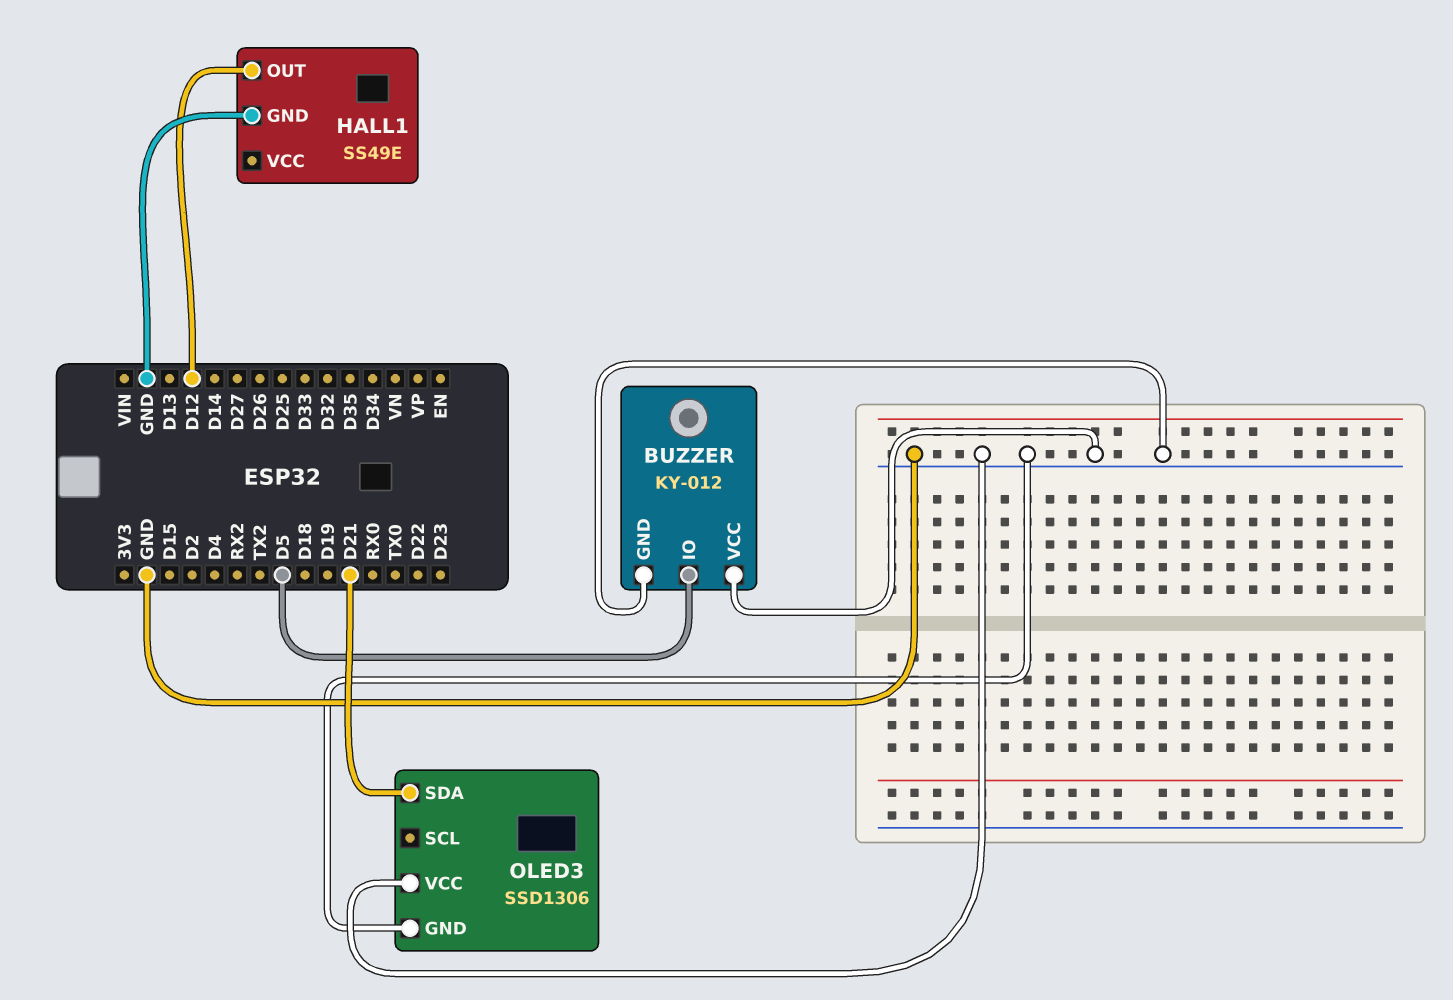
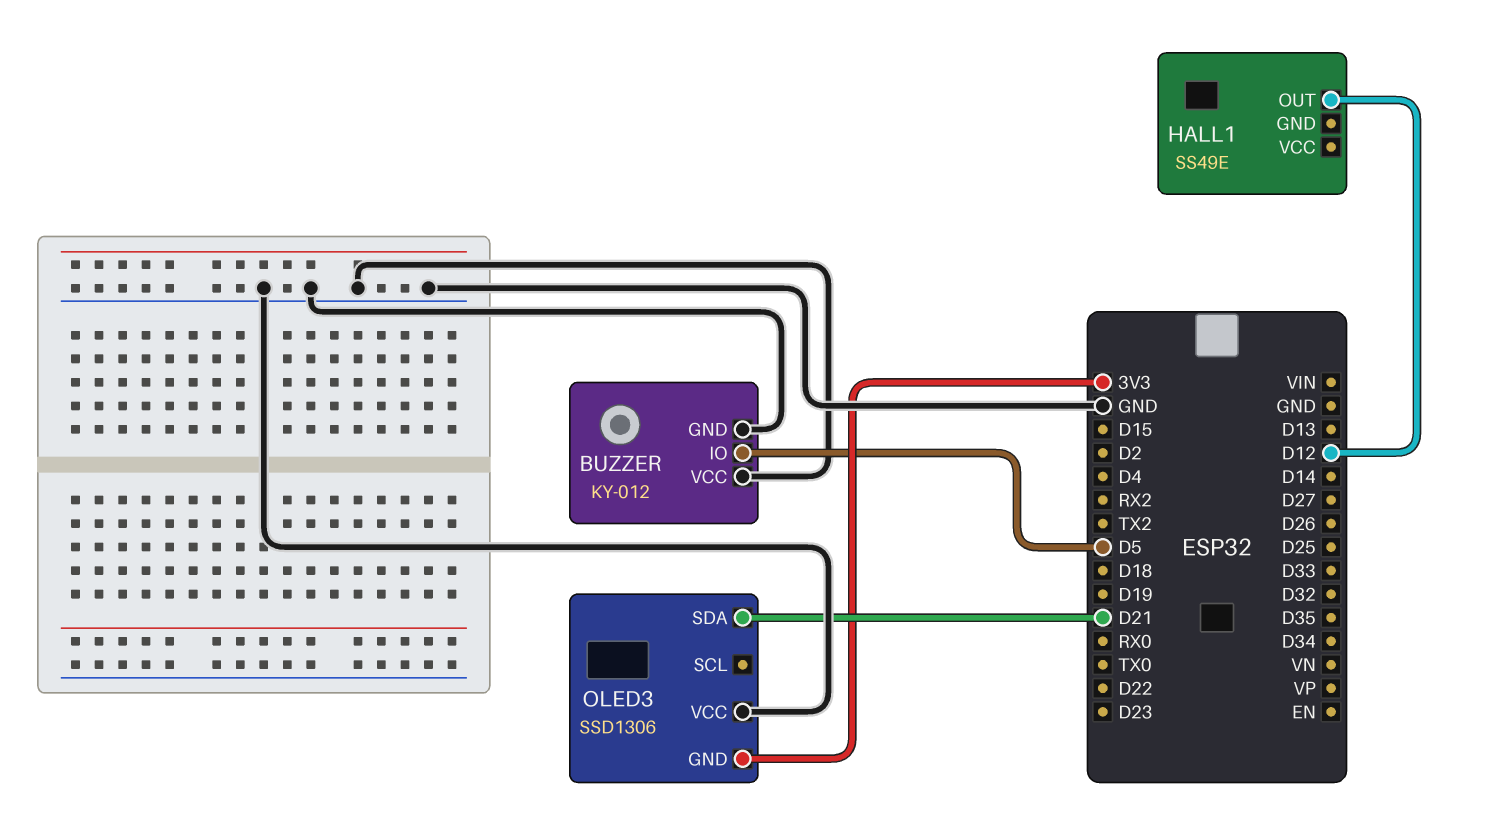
HALL1 pin GND: GND -> none
OLED3 pin GND: GND -> 3V3

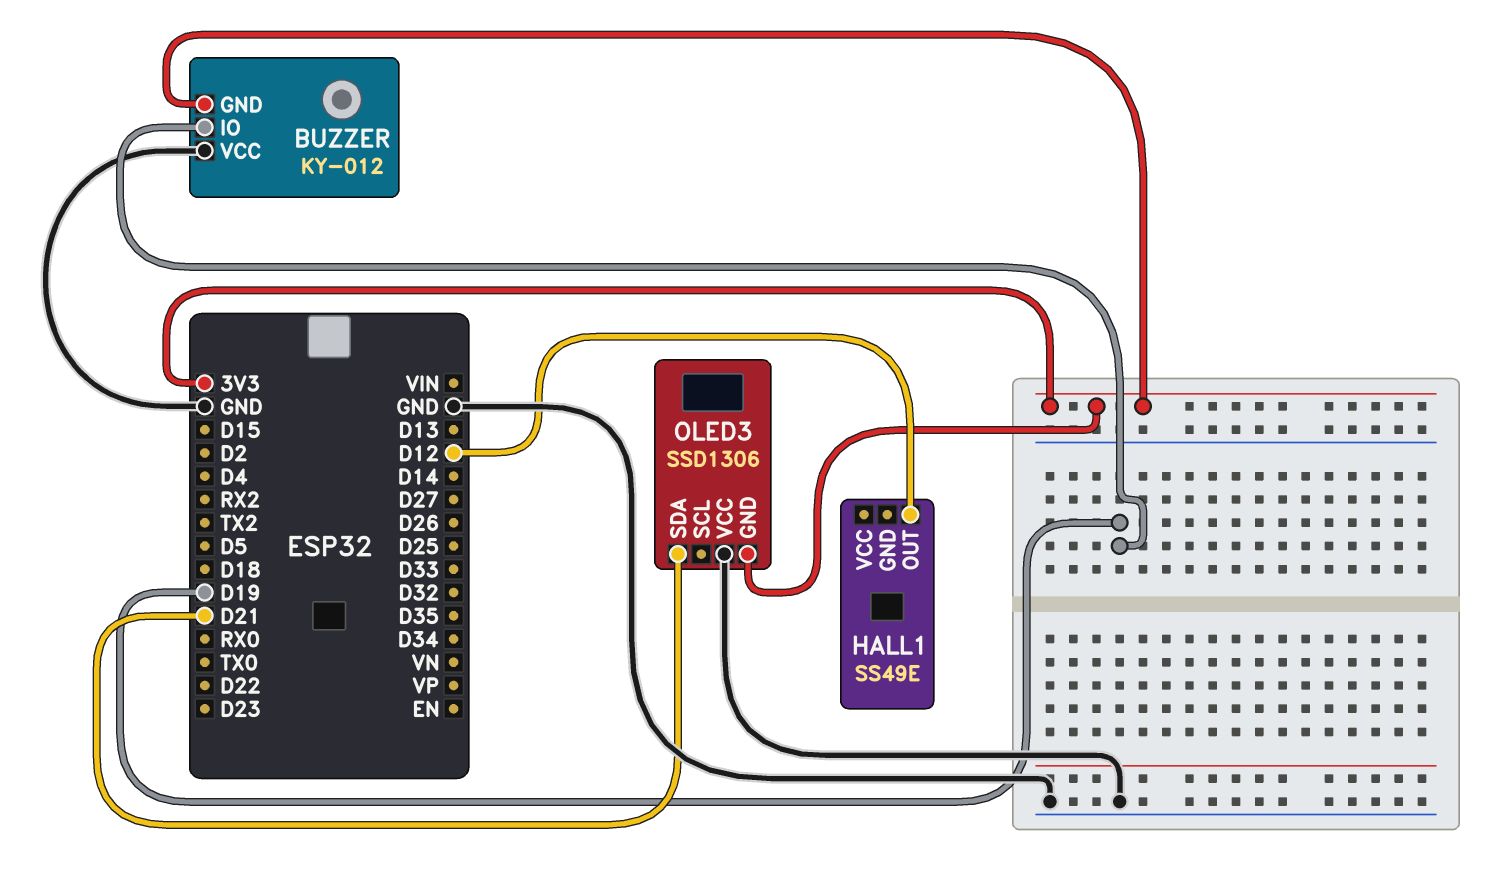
BUZZER pin GND: GND -> 3V3
BUZZER pin IO: D5 -> D19

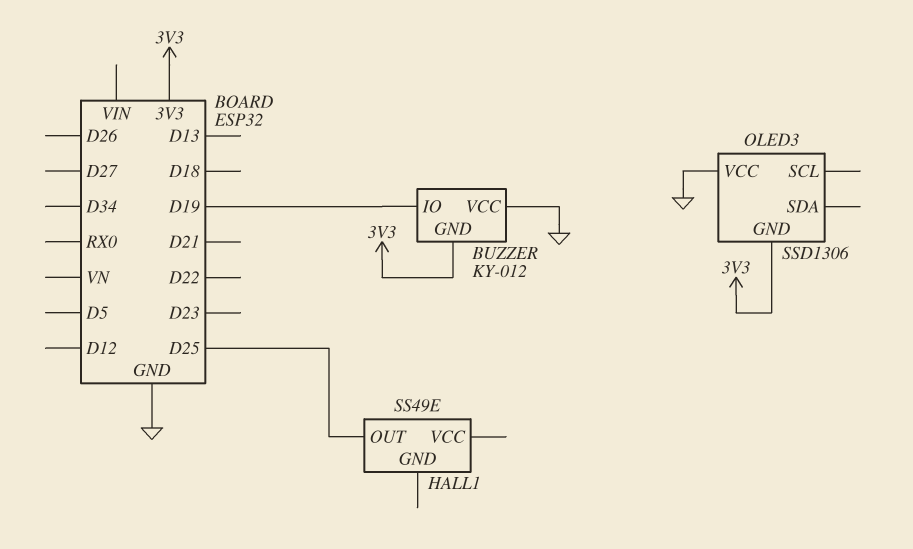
HALL1 pin OUT: D12 -> D25
OLED3 pin SDA: D21 -> none

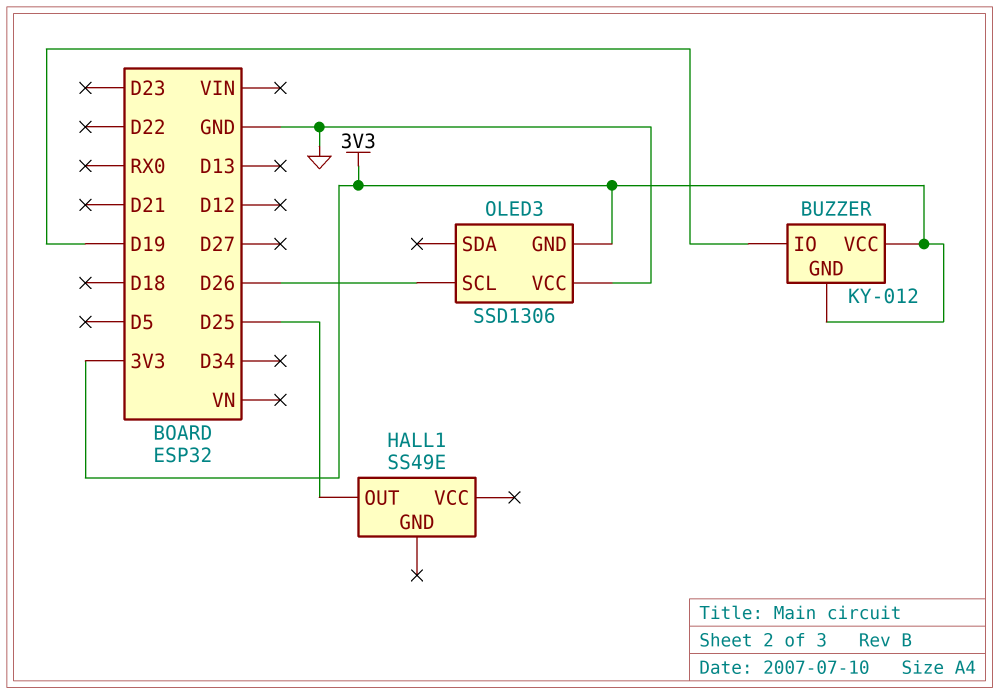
BUZZER pin VCC: GND -> 3V3
OLED3 pin SCL: none -> D26

